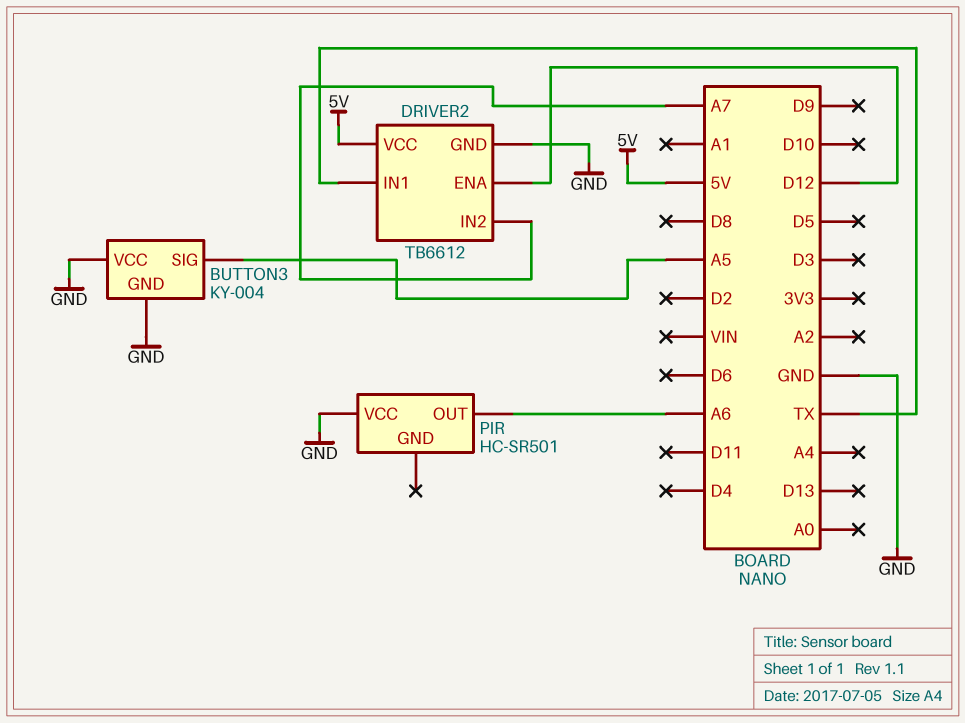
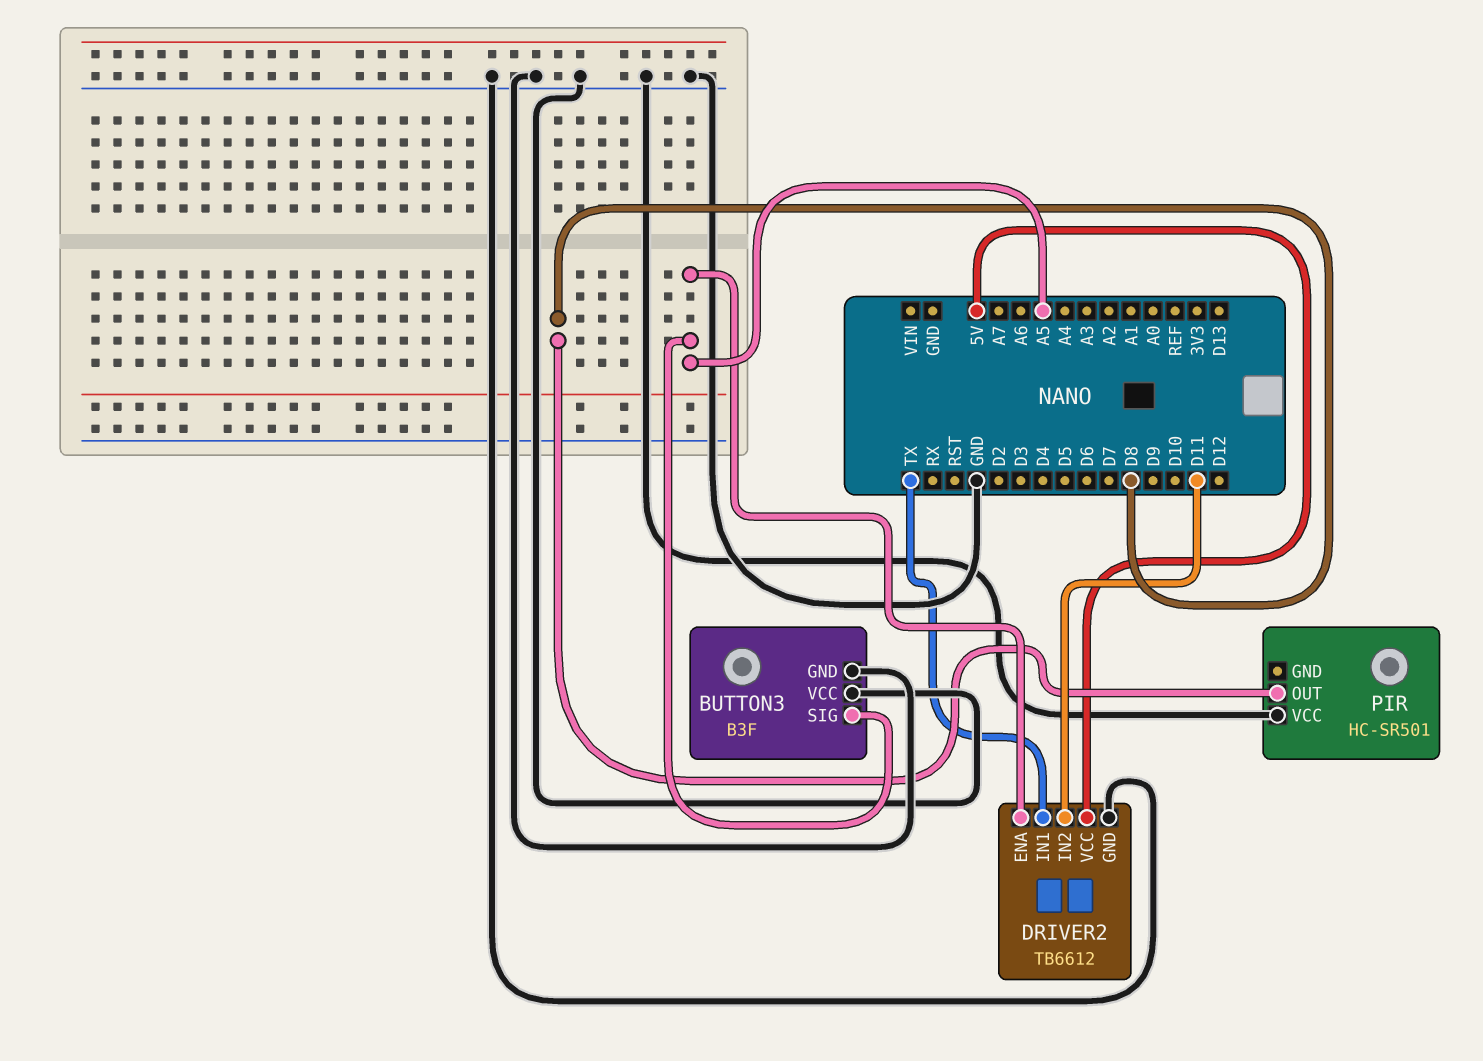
BUTTON3: KY-004 -> B3F
DRIVER2 pin ENA: D12 -> A5
DRIVER2 pin IN2: A7 -> D11
PIR pin OUT: A6 -> D8

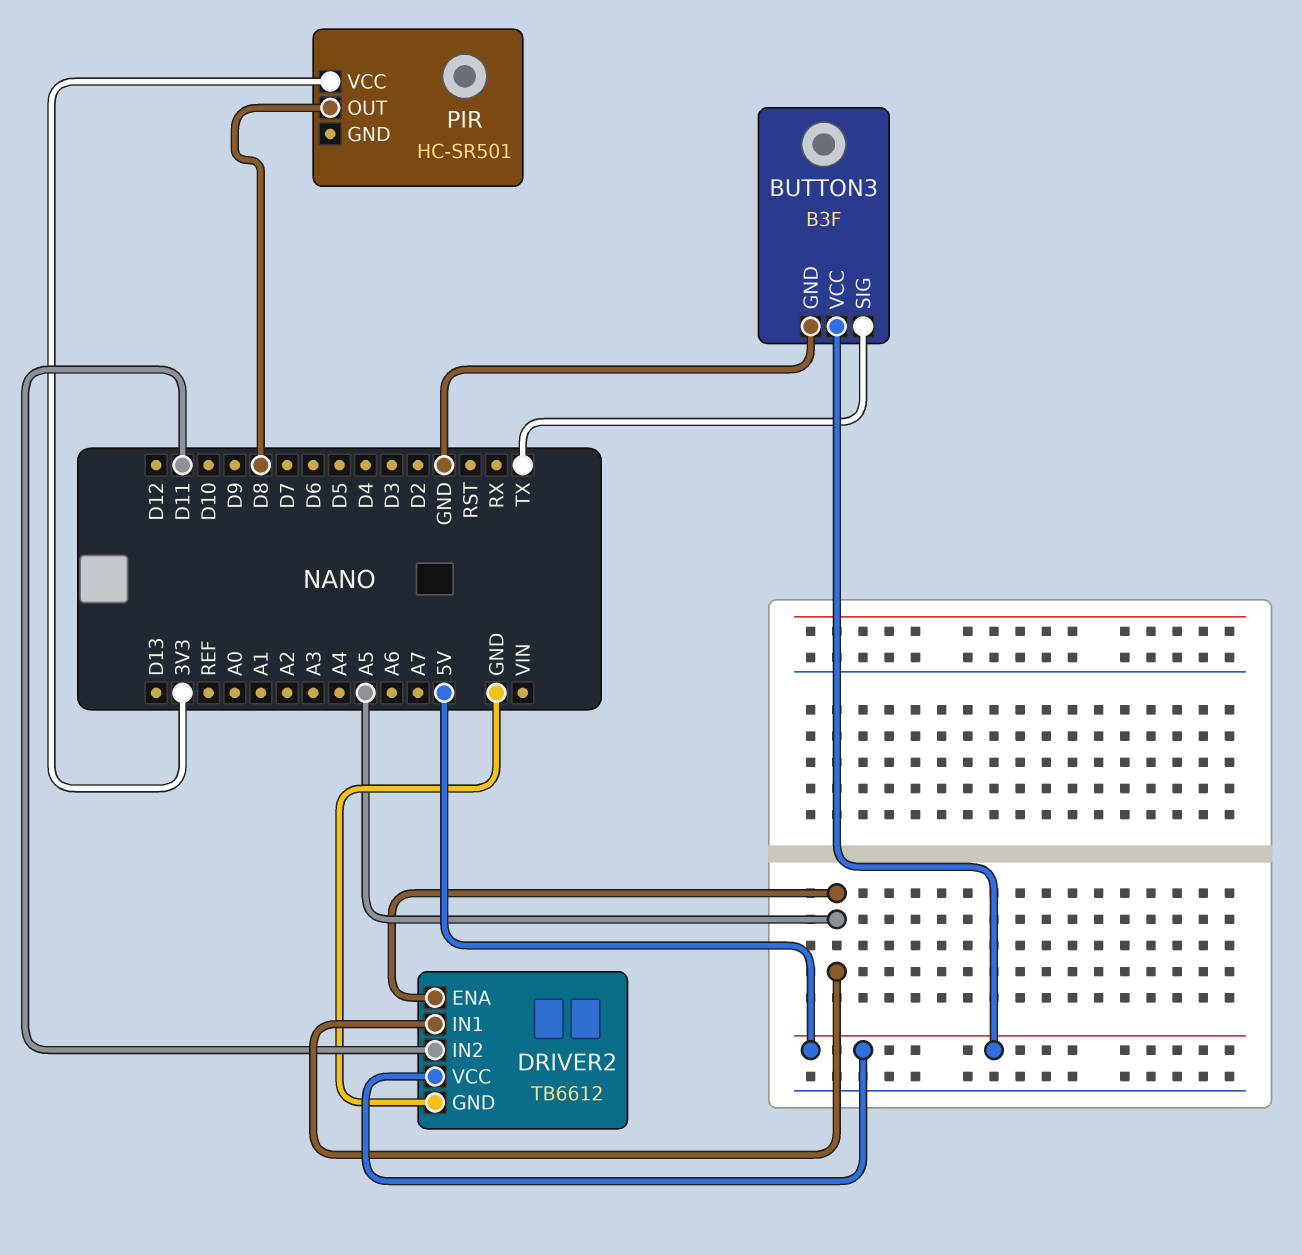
BUTTON3 pin SIG: A5 -> TX
BUTTON3 pin VCC: GND -> 5V
DRIVER2 pin IN1: TX -> A5
PIR pin VCC: GND -> 3V3

